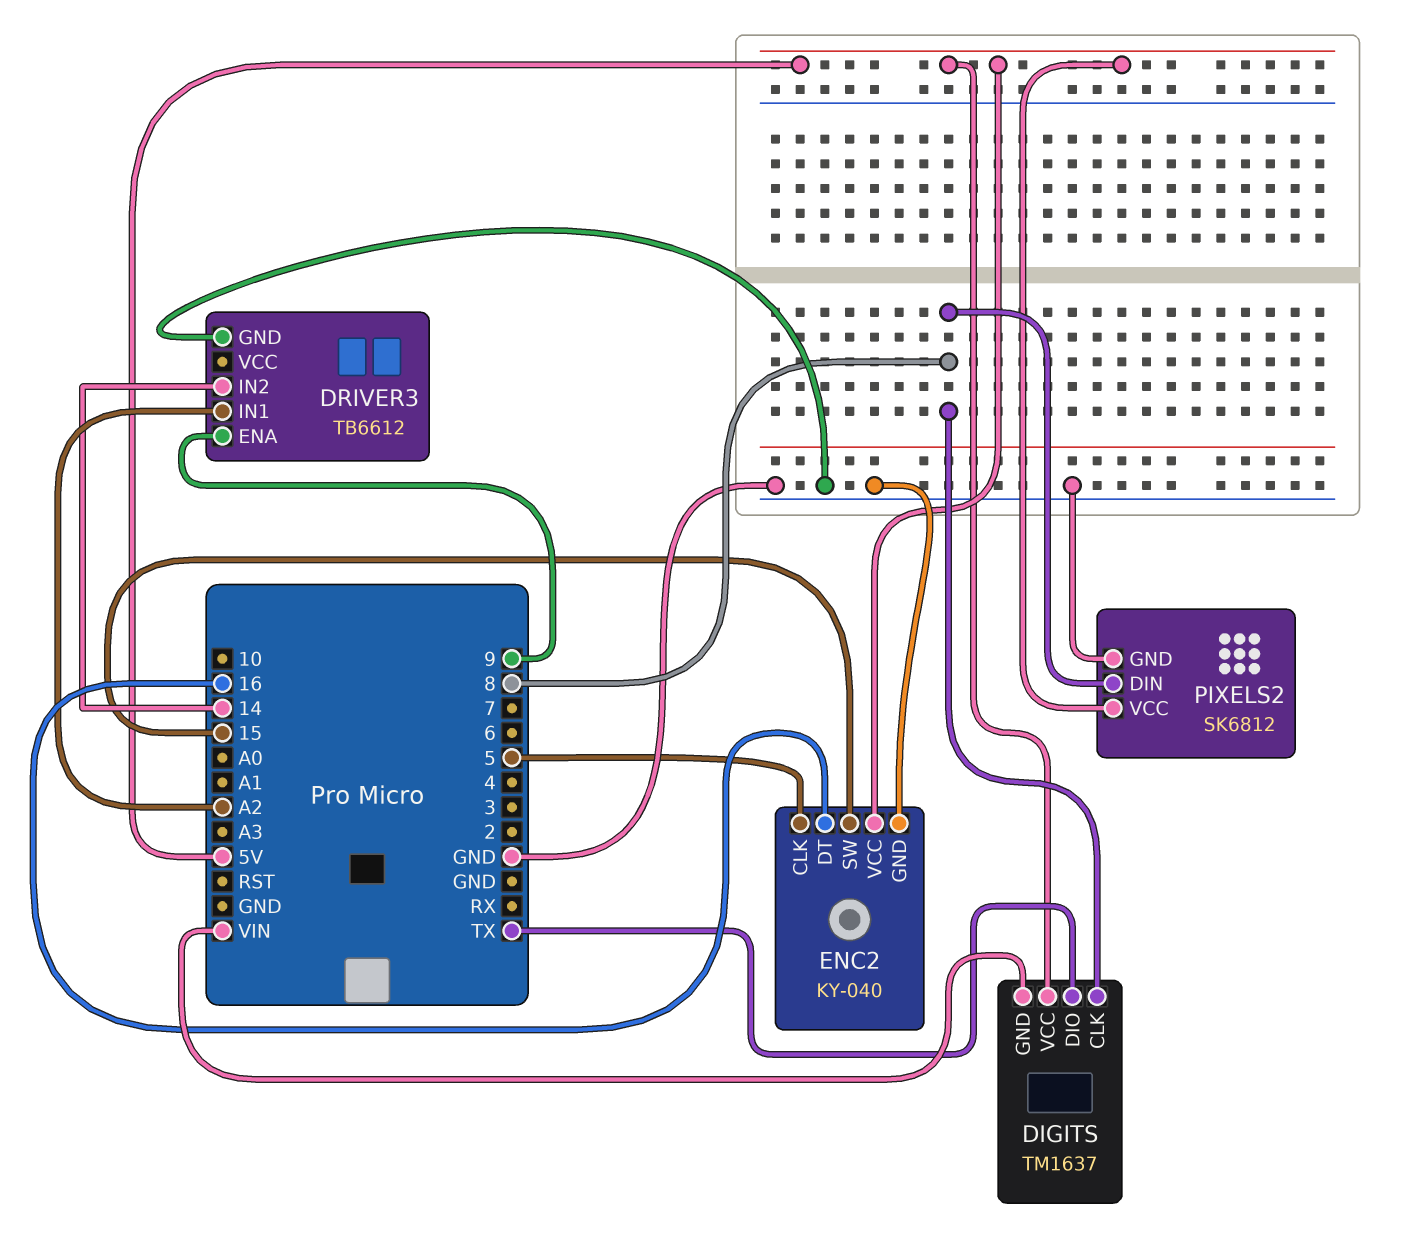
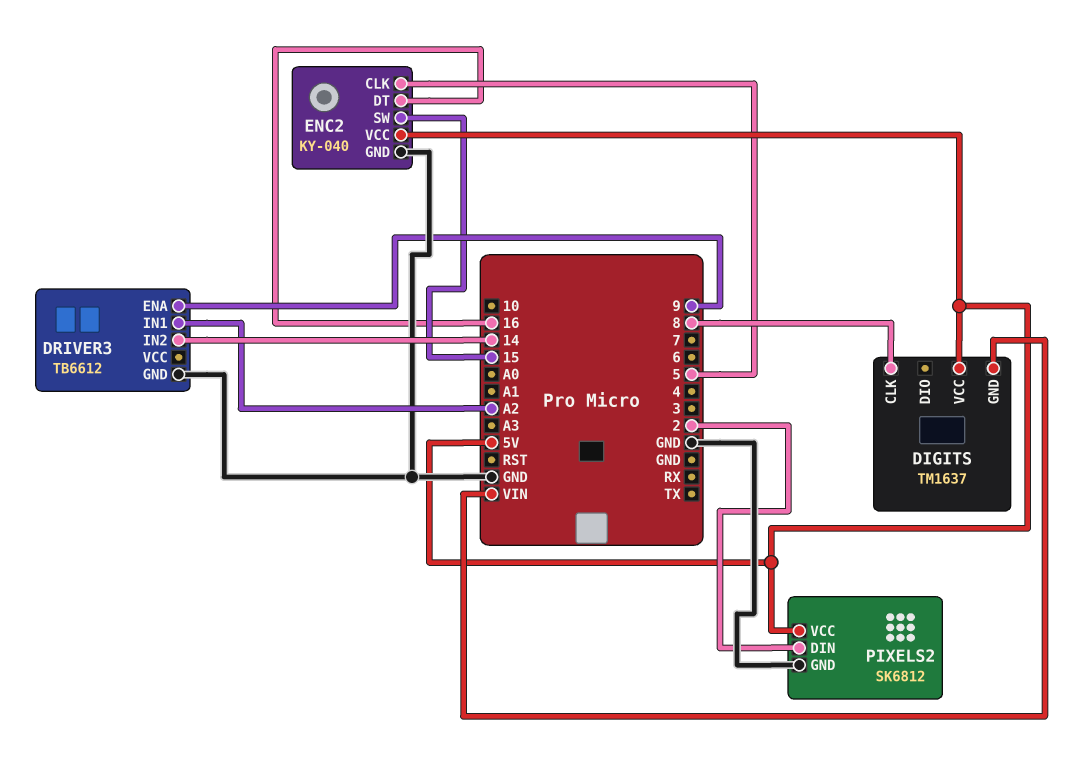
DIGITS pin DIO: TX -> none
PIXELS2 pin DIN: 8 -> 2

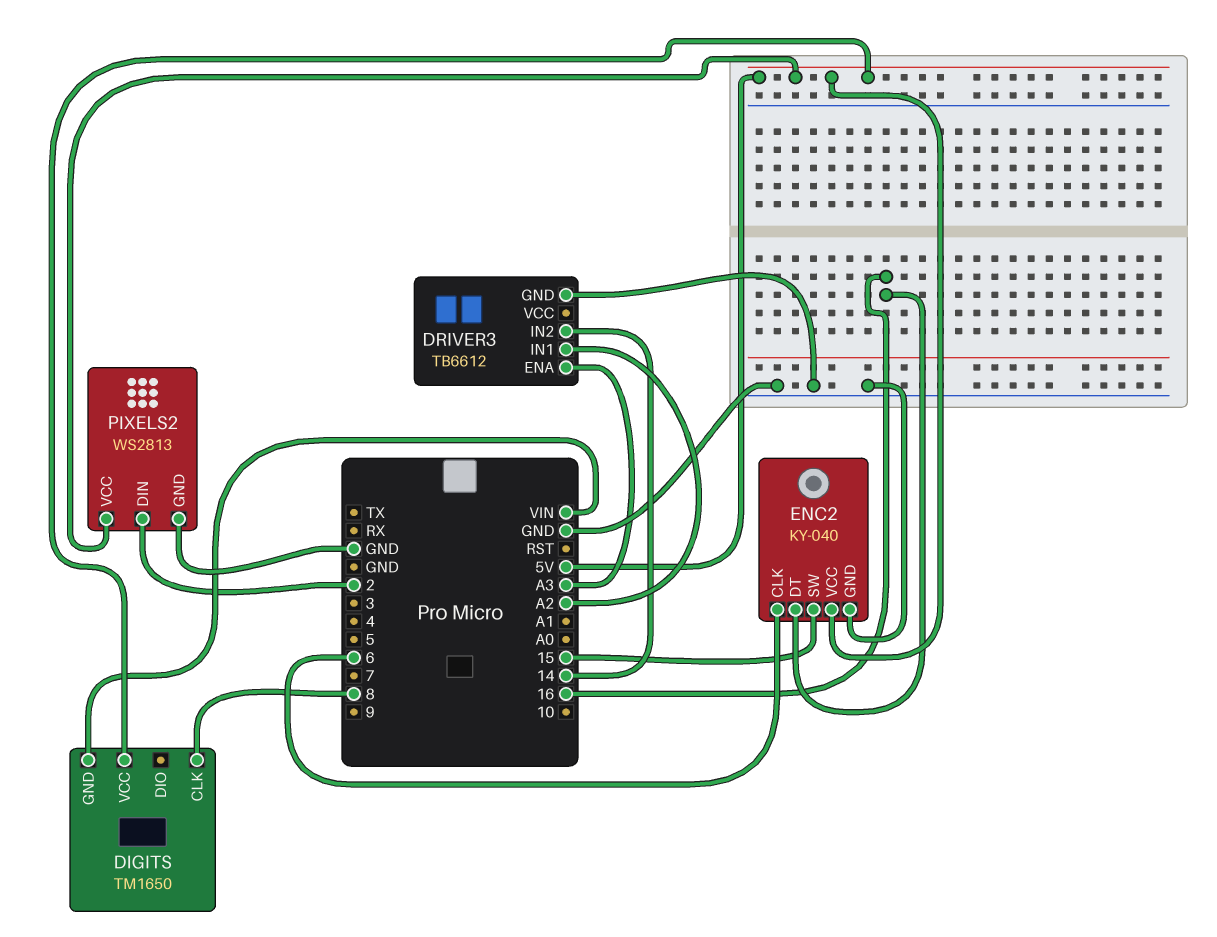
DIGITS: TM1637 -> TM1650
DRIVER3 pin ENA: 9 -> A3
ENC2 pin CLK: 5 -> 6
PIXELS2: SK6812 -> WS2813

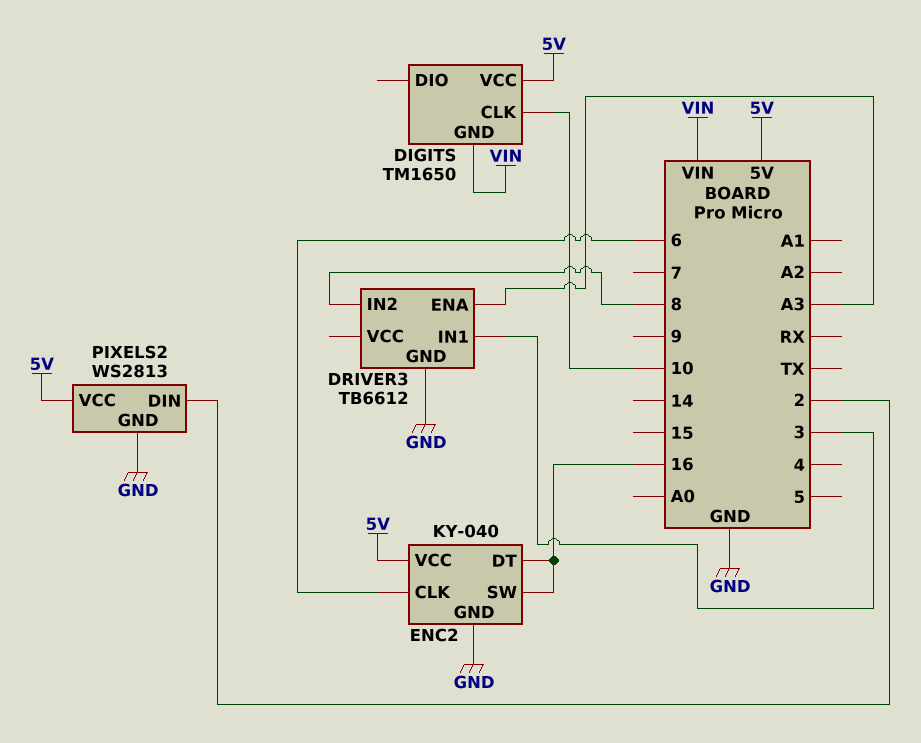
DIGITS pin CLK: 8 -> 10
DRIVER3 pin IN1: A2 -> 3
DRIVER3 pin IN2: 14 -> 8
ENC2 pin SW: 15 -> 16

